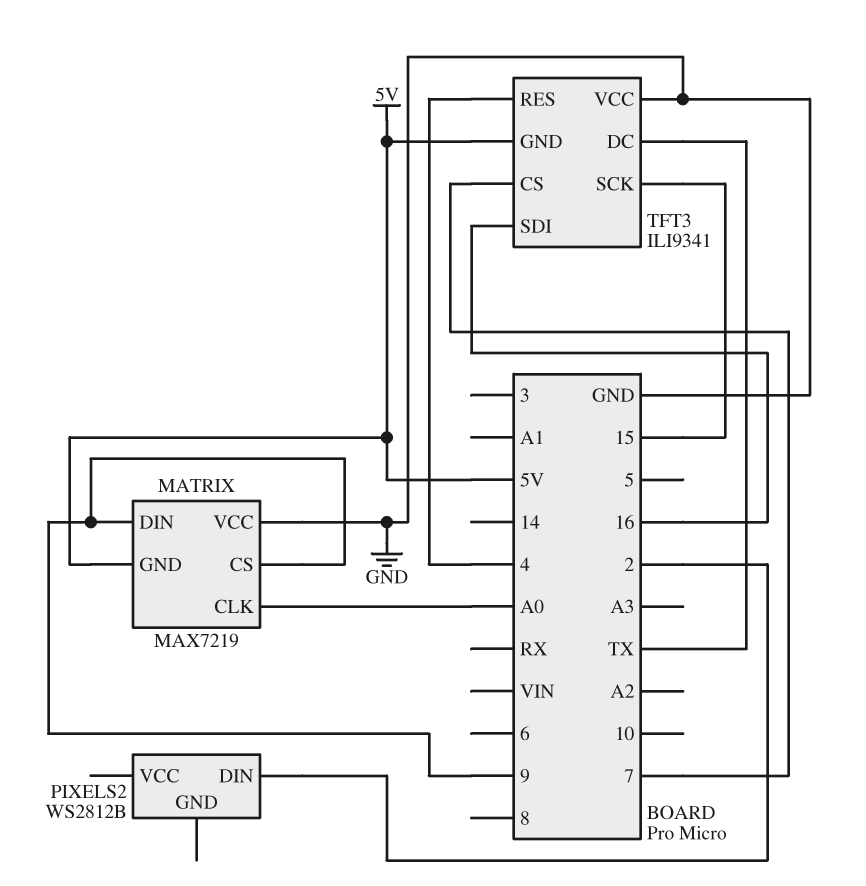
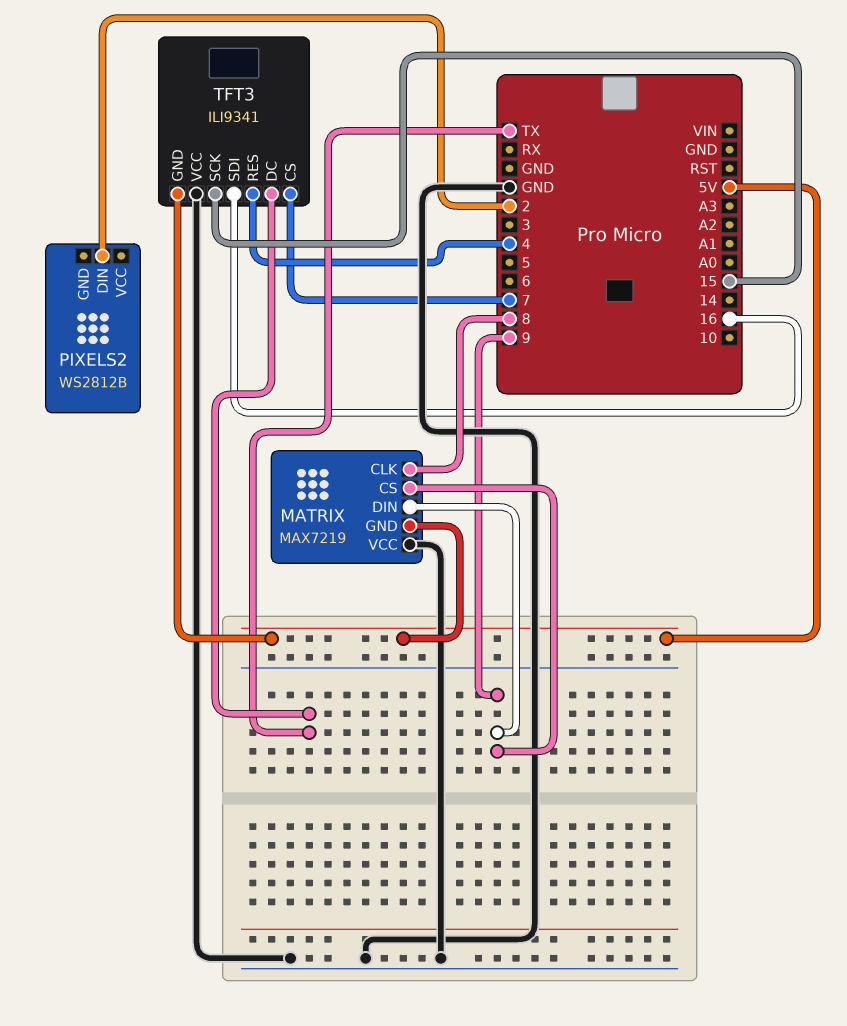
MATRIX pin CLK: A0 -> 8

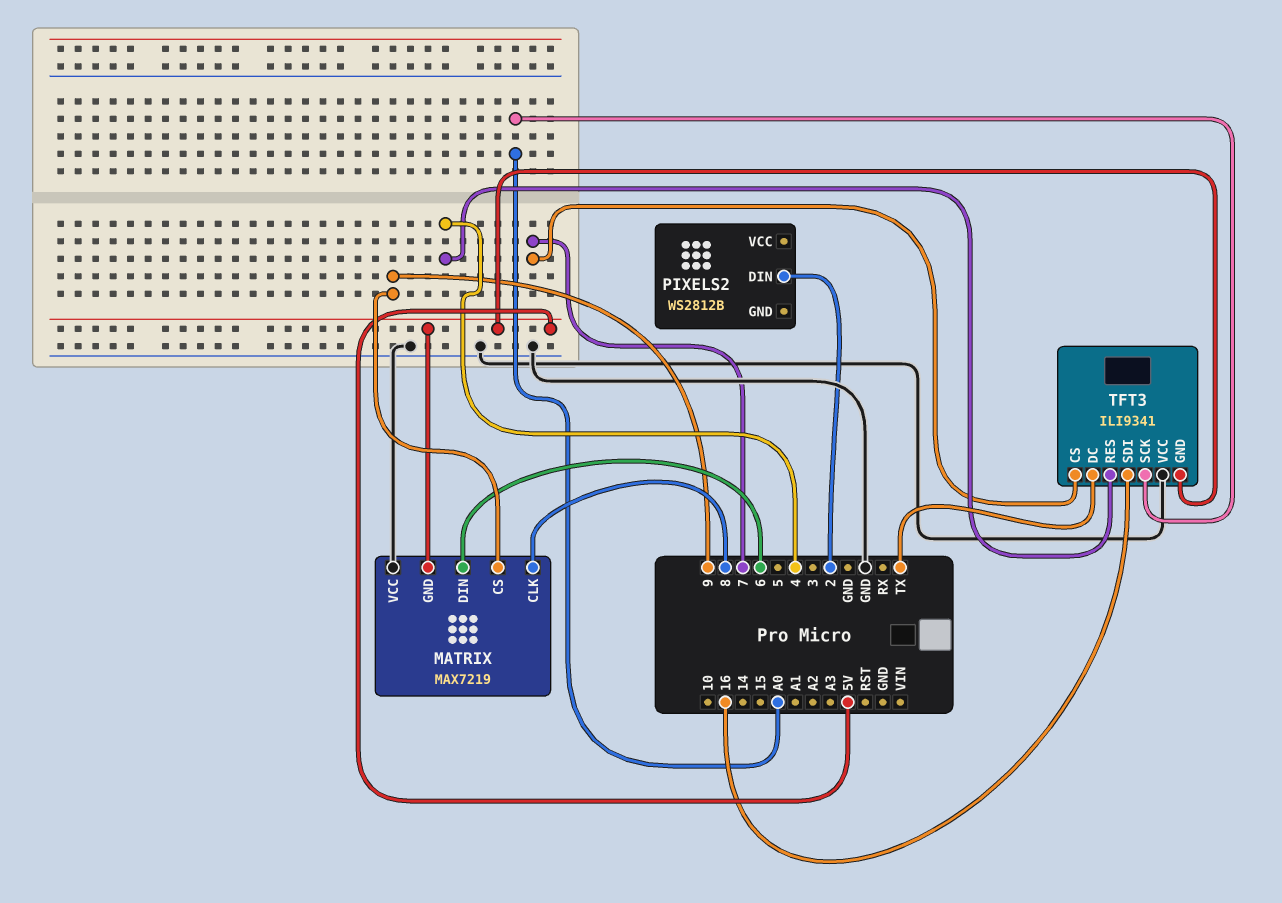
MATRIX pin DIN: 9 -> 6
TFT3 pin SCK: 15 -> A0

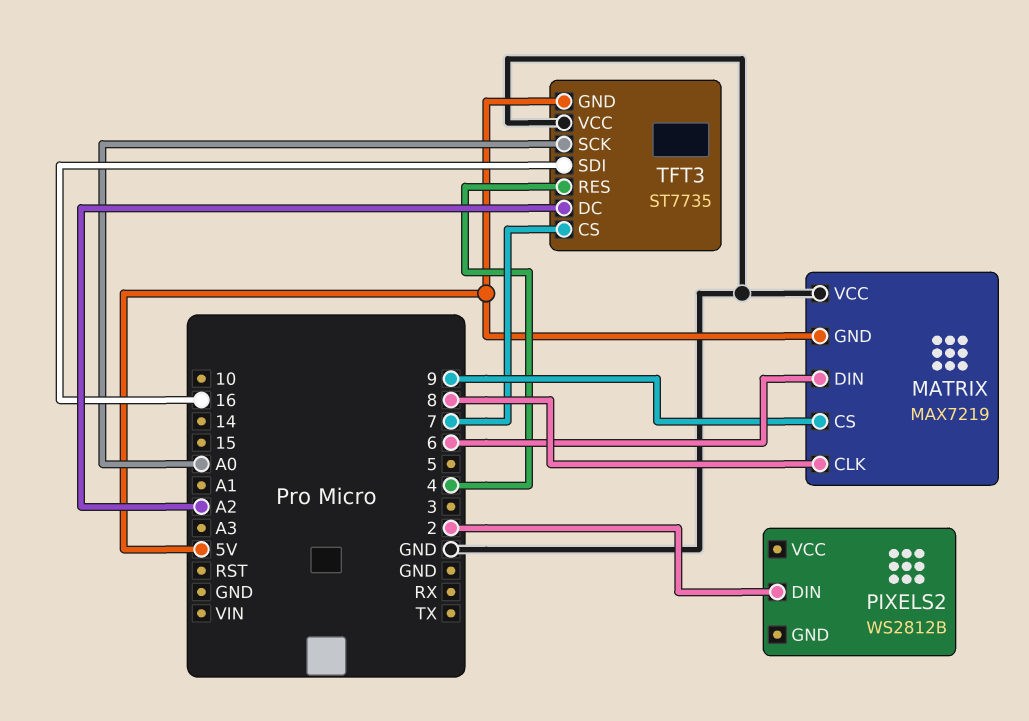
TFT3: ILI9341 -> ST7735
TFT3 pin DC: TX -> A2

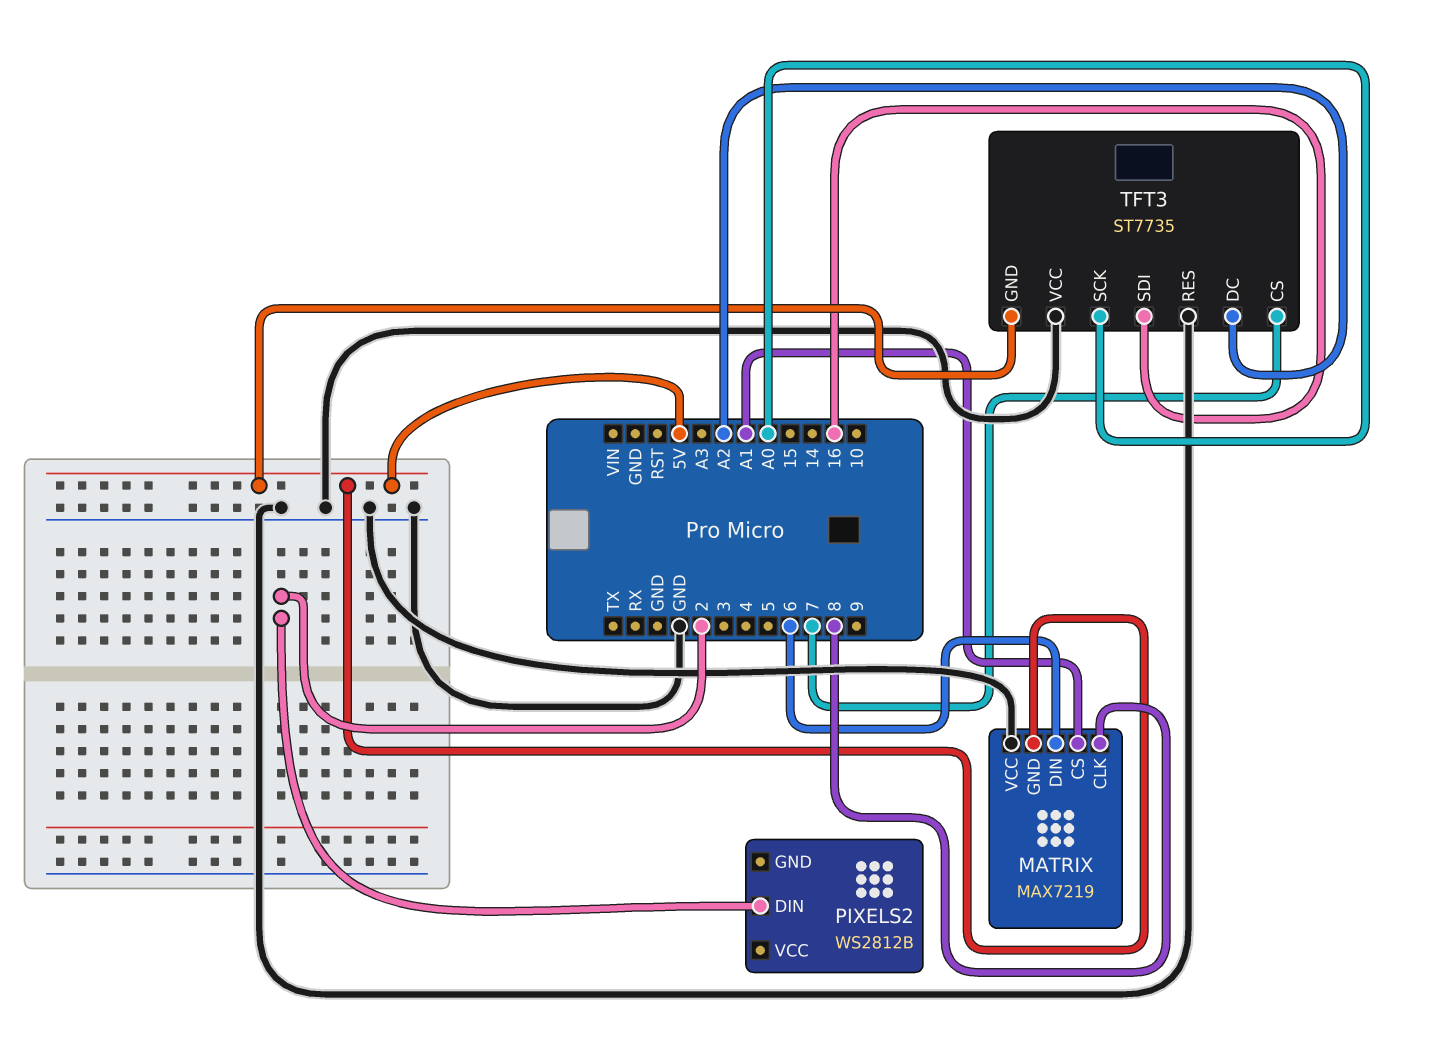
MATRIX pin CS: 9 -> A1
TFT3 pin RES: 4 -> GND

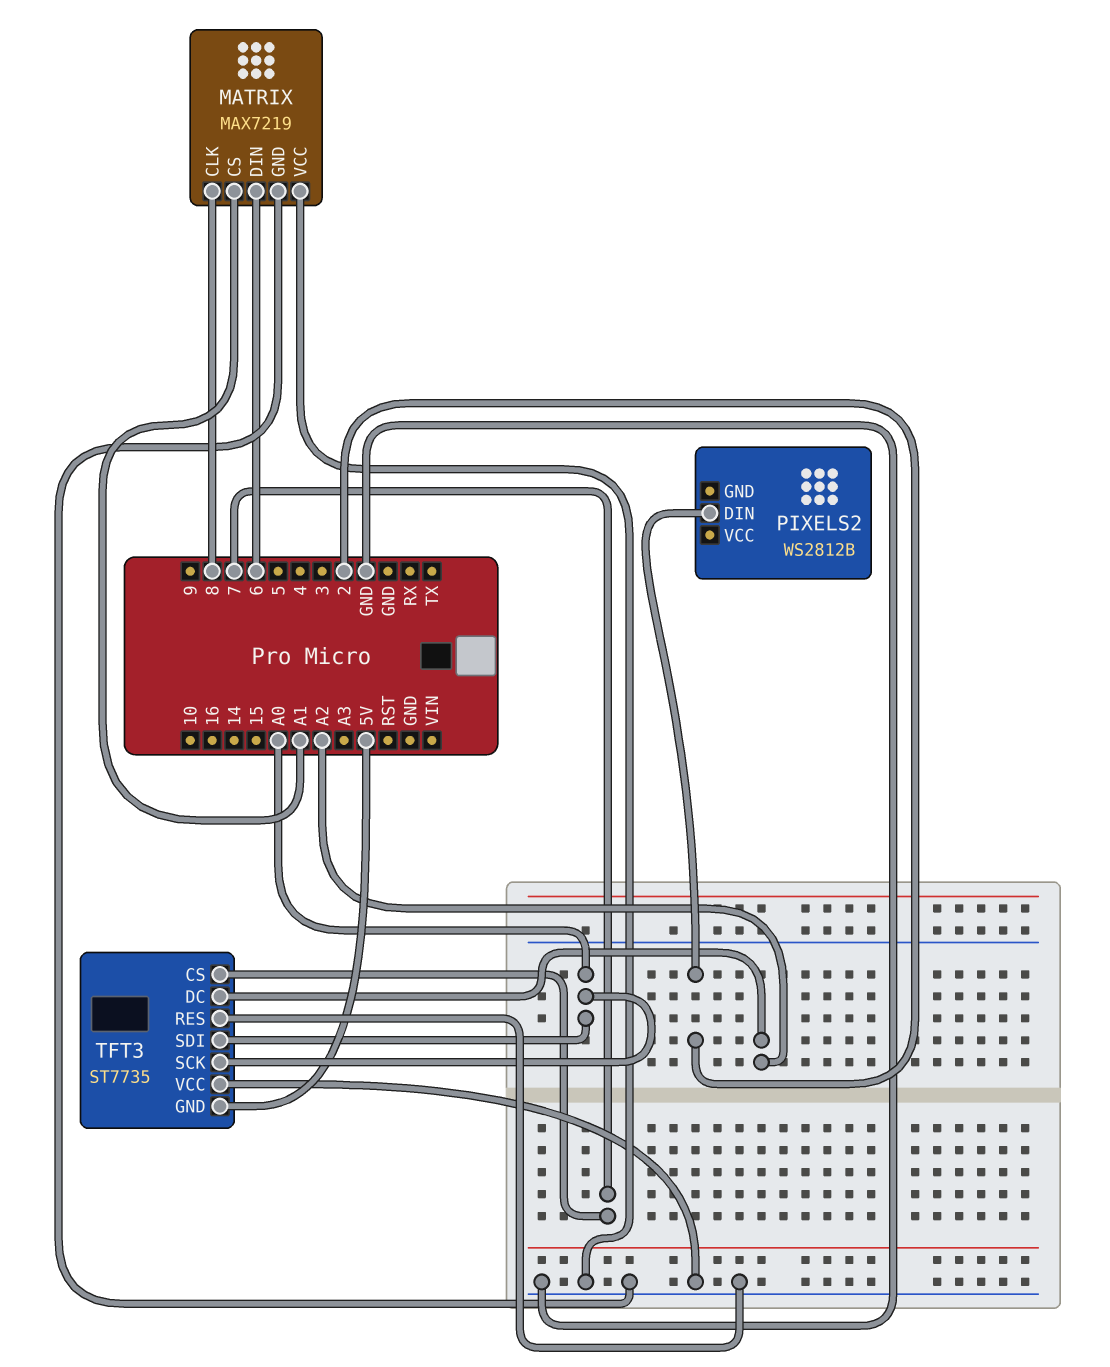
MATRIX pin GND: 5V -> GND
TFT3 pin SDI: 16 -> A0

